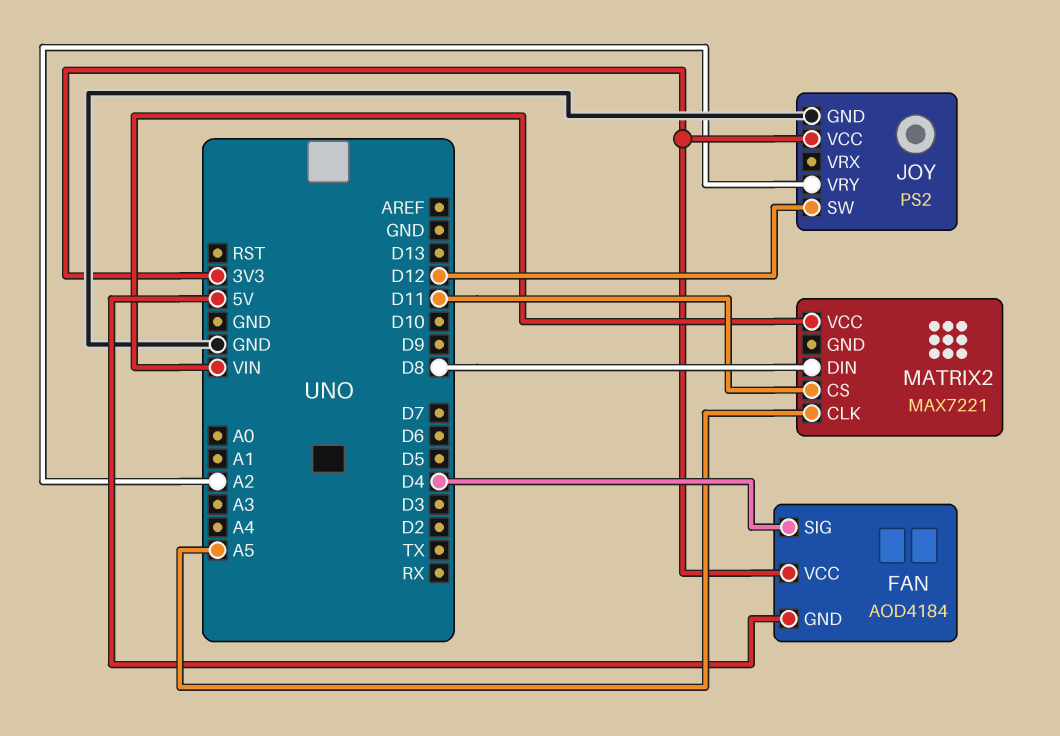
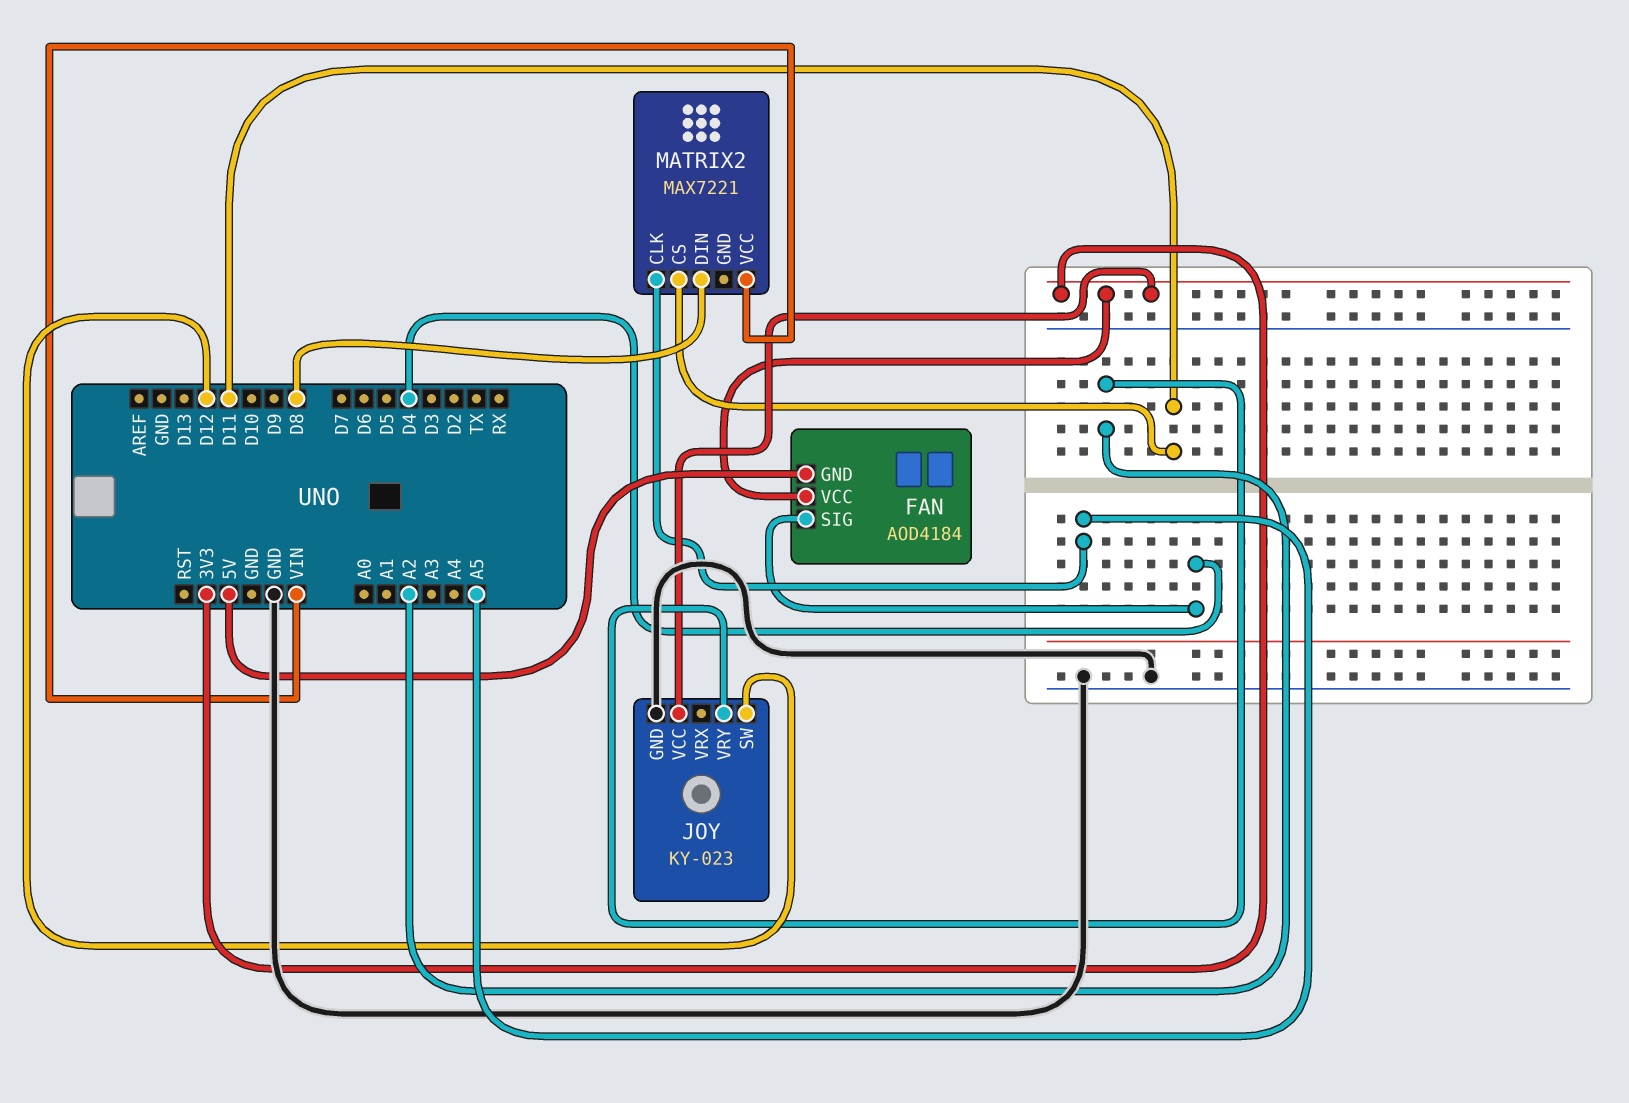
JOY: PS2 -> KY-023

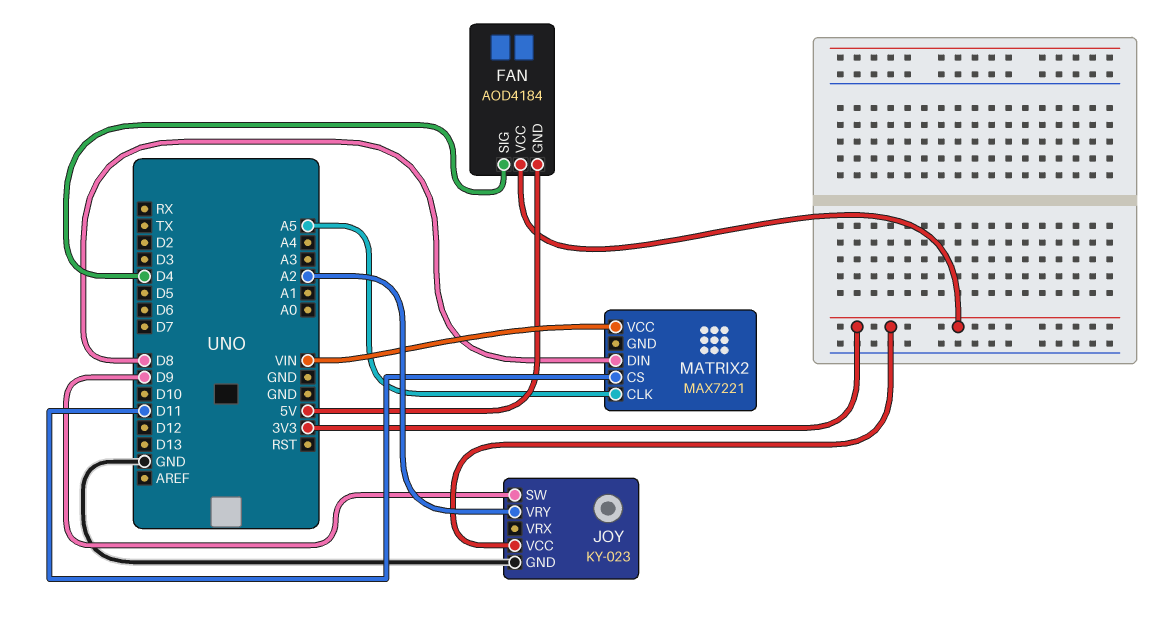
JOY pin SW: D12 -> D9

